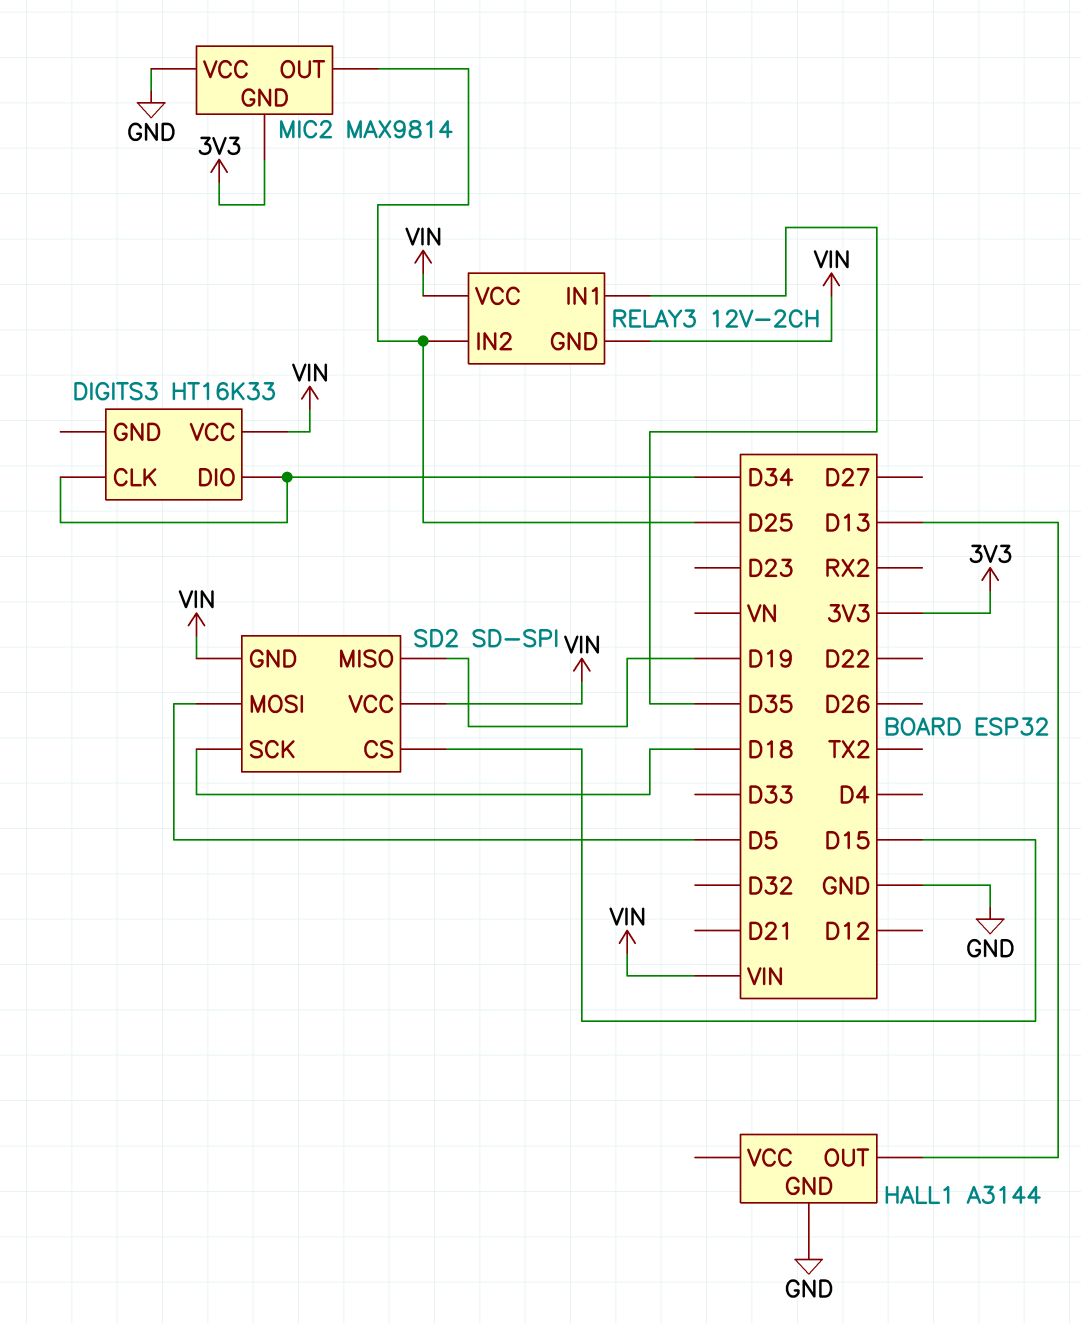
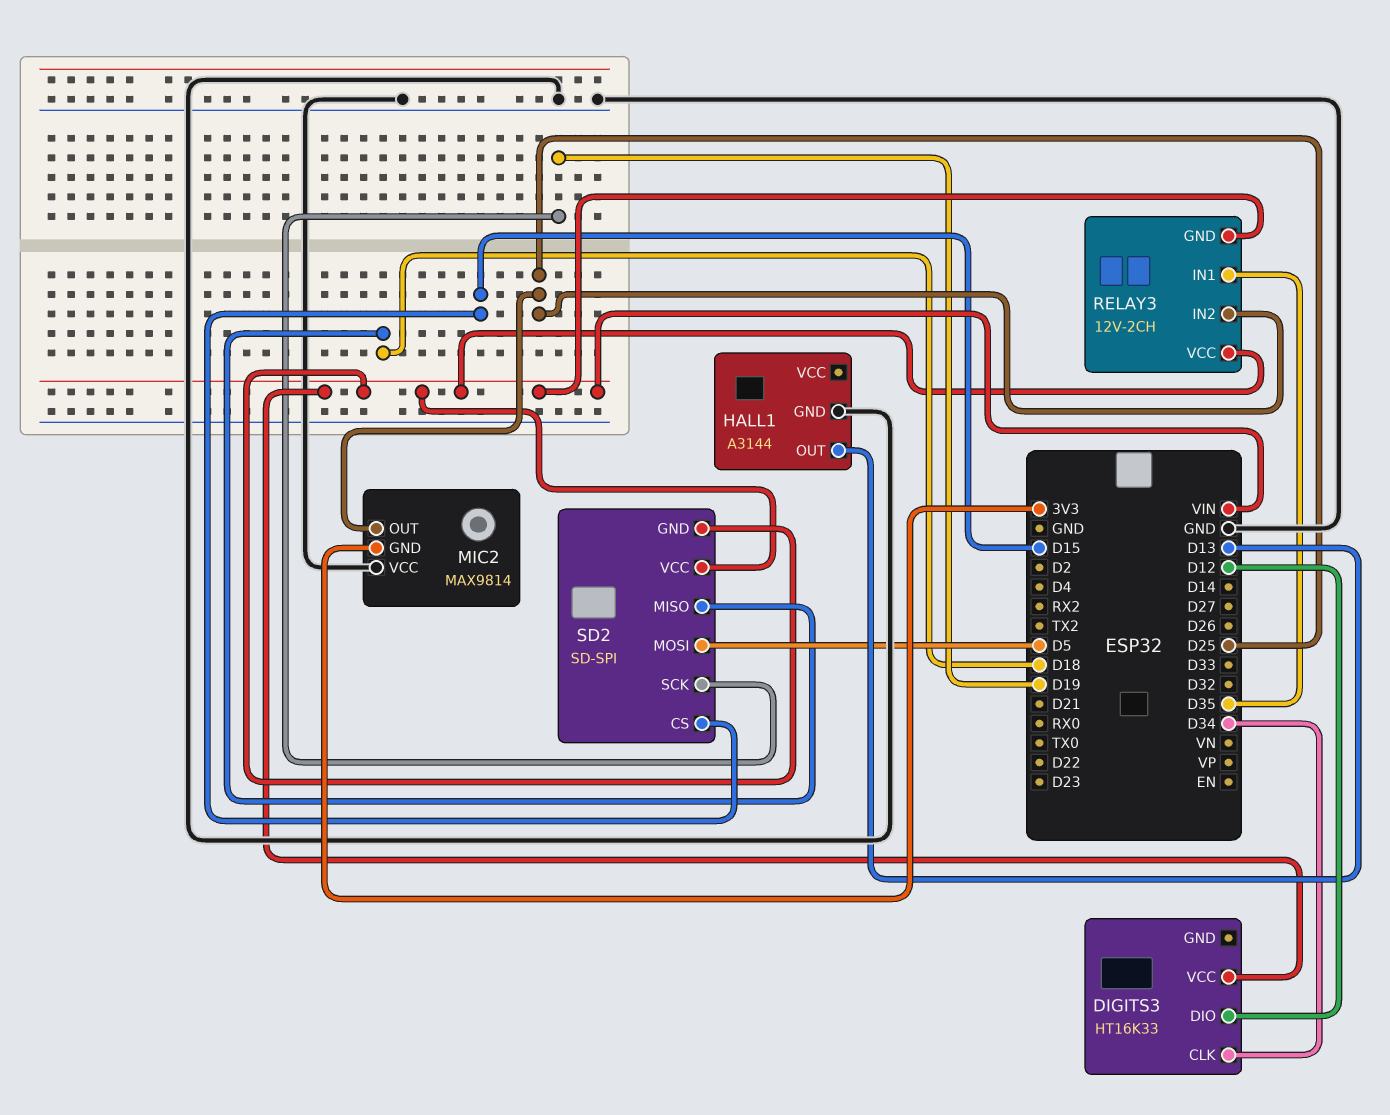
DIGITS3 pin DIO: D34 -> D12
SD2 pin MISO: D19 -> D18
SD2 pin SCK: D18 -> D19

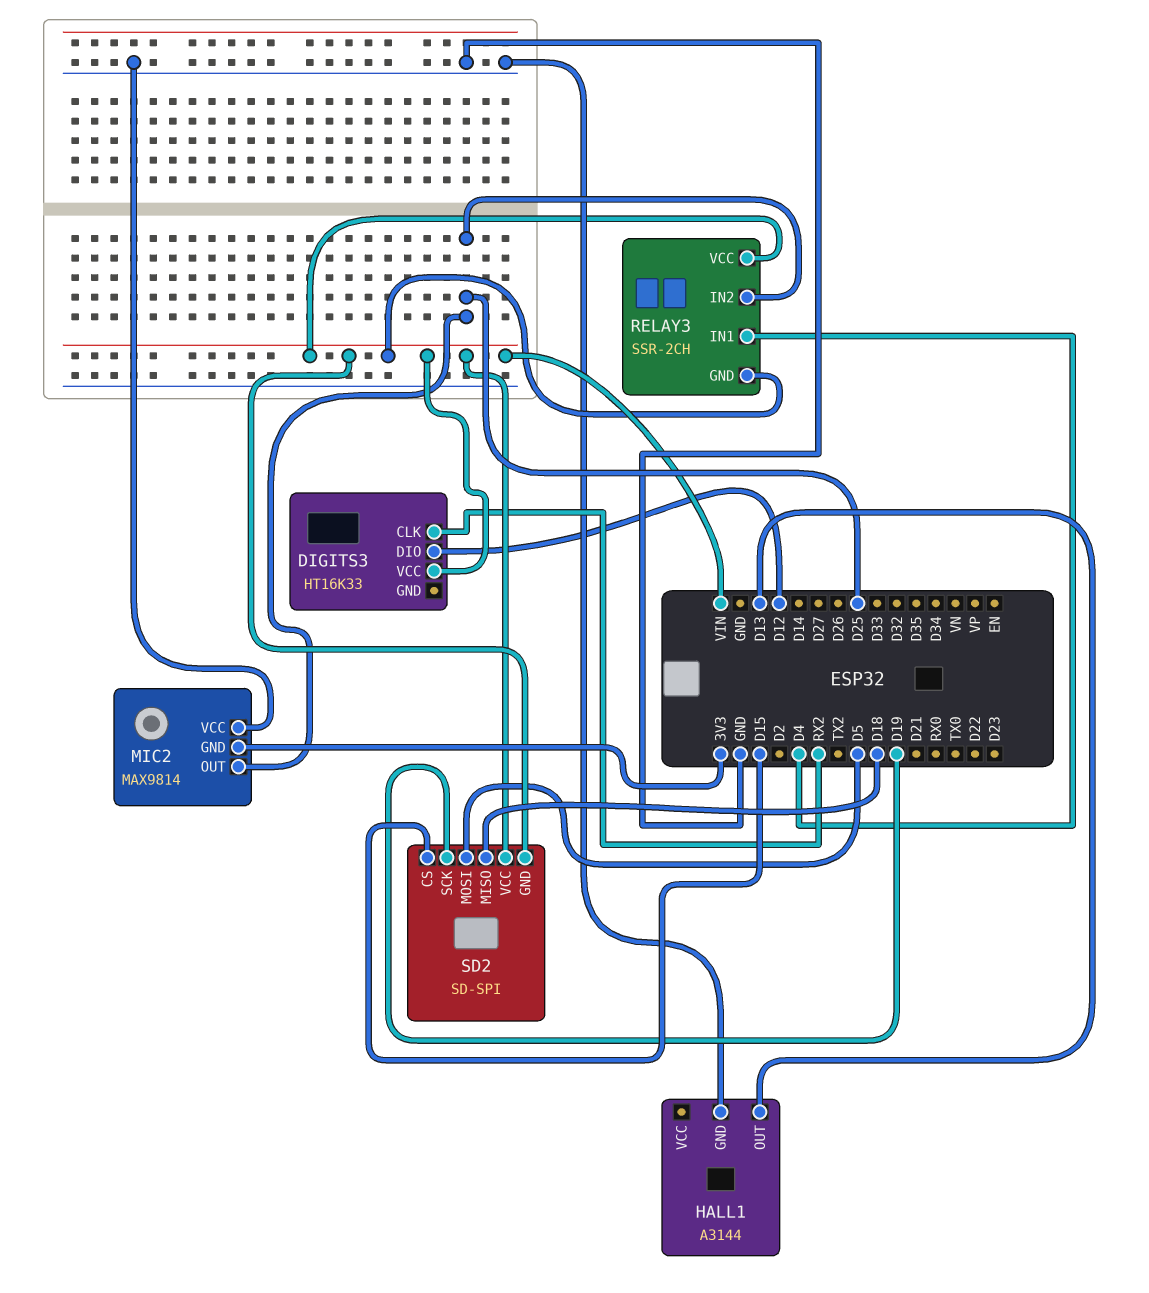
DIGITS3 pin CLK: D34 -> RX2
RELAY3: 12V-2CH -> SSR-2CH
RELAY3 pin IN1: D35 -> D4

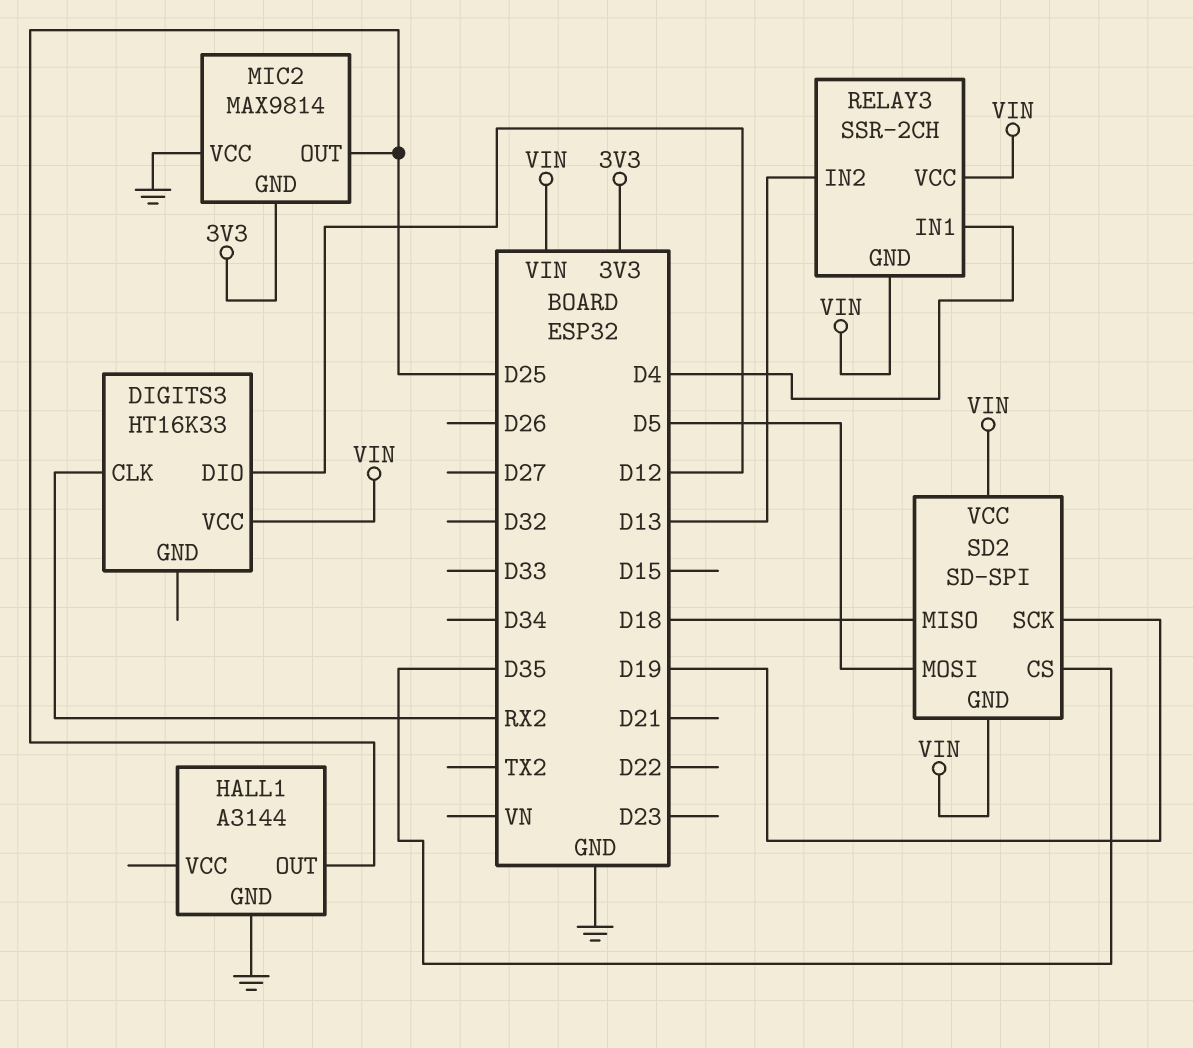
HALL1 pin OUT: D13 -> D25
RELAY3 pin IN2: D25 -> D13
SD2 pin CS: D15 -> D35

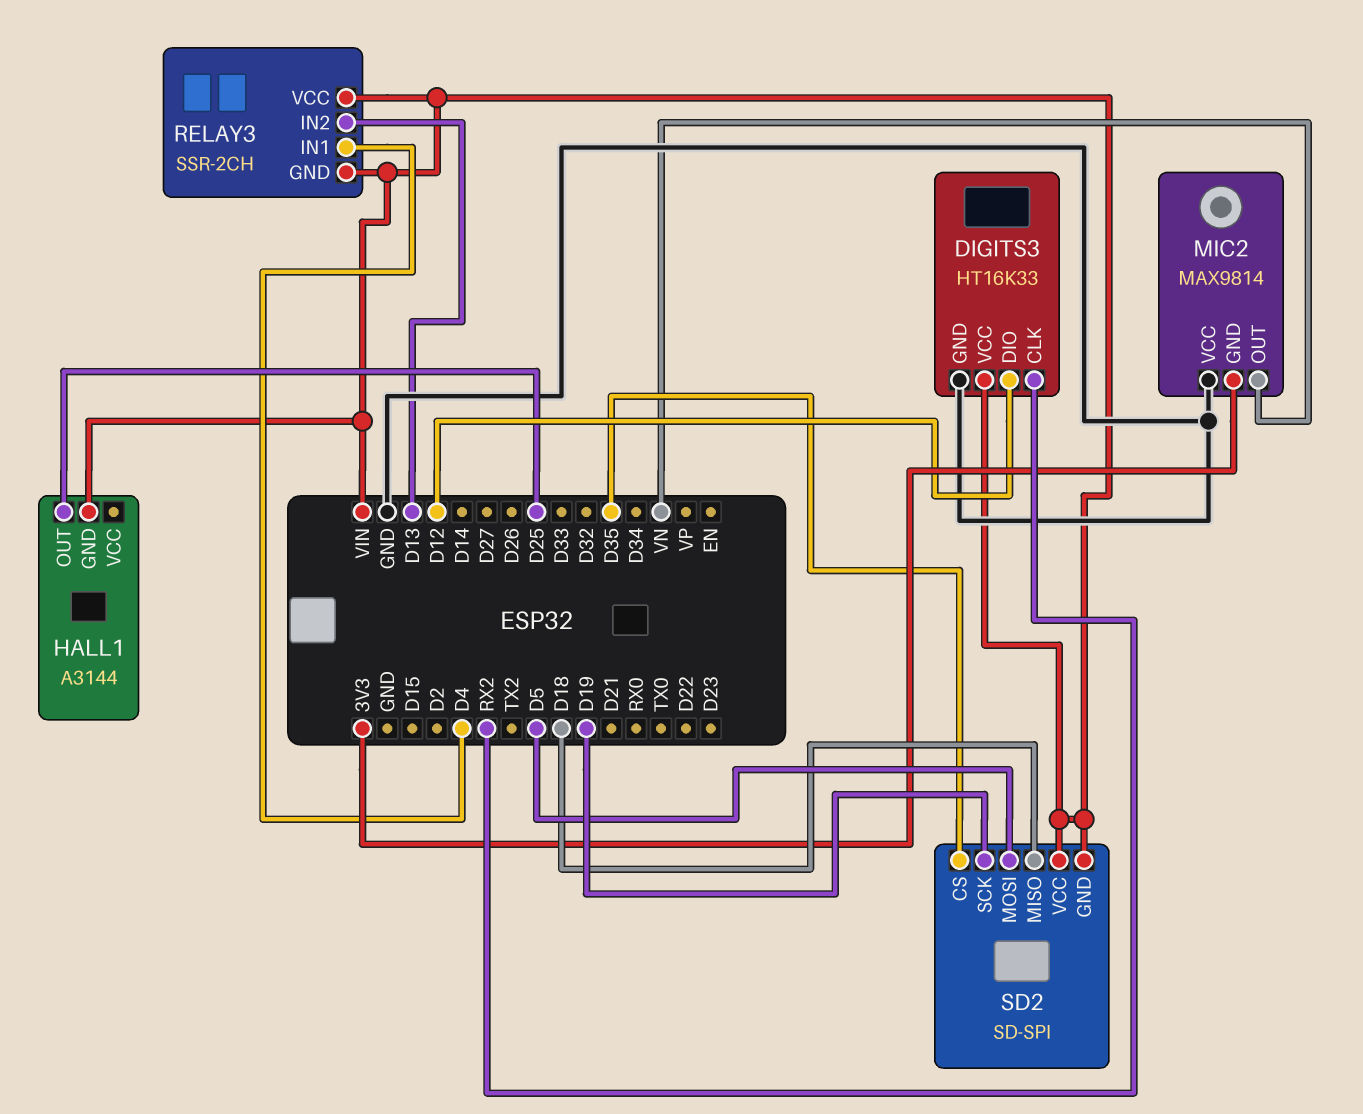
DIGITS3 pin GND: none -> GND
HALL1 pin GND: GND -> VIN
MIC2 pin OUT: D25 -> VN

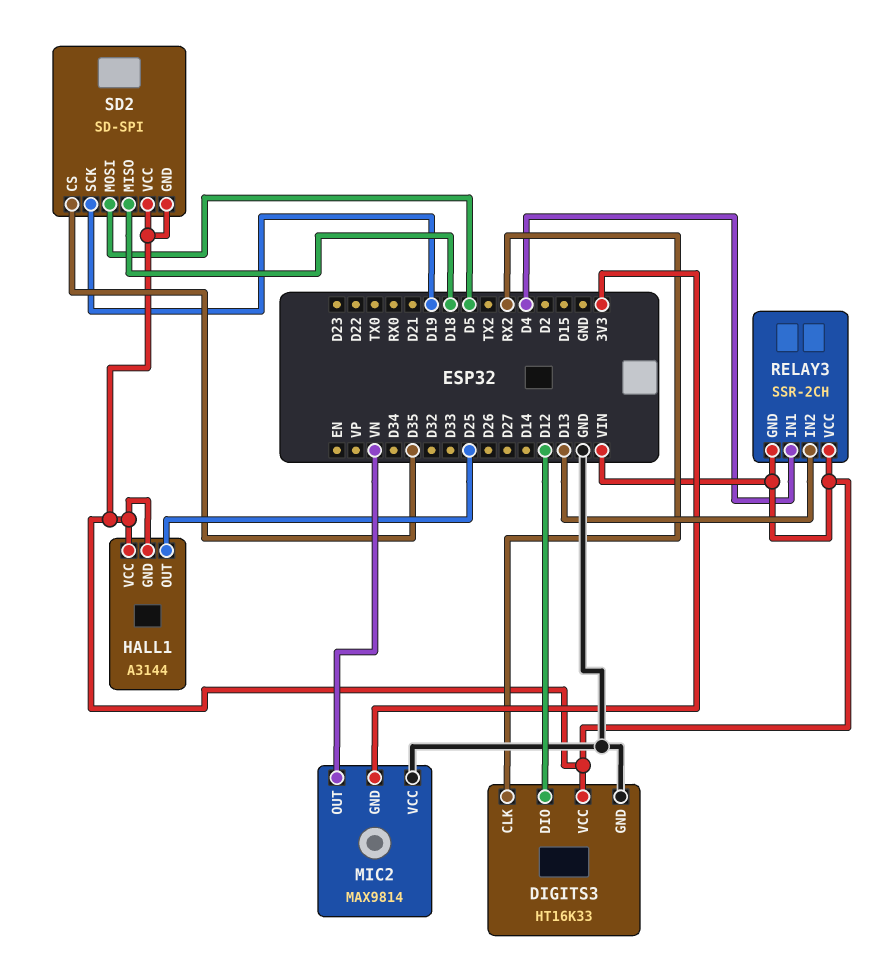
HALL1 pin VCC: none -> VIN

